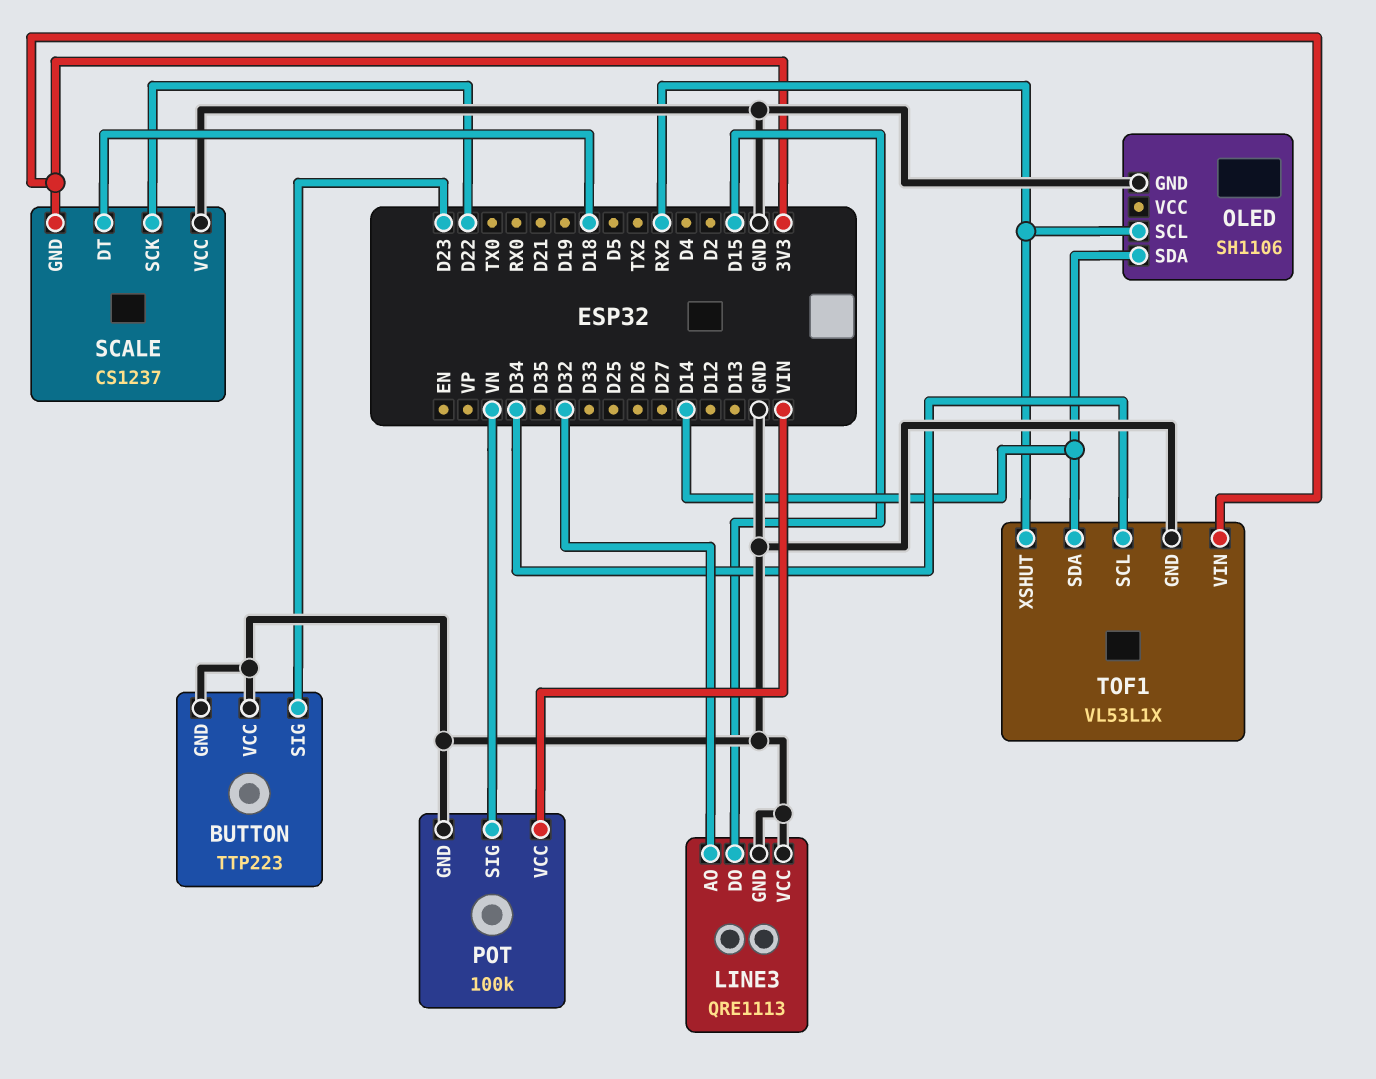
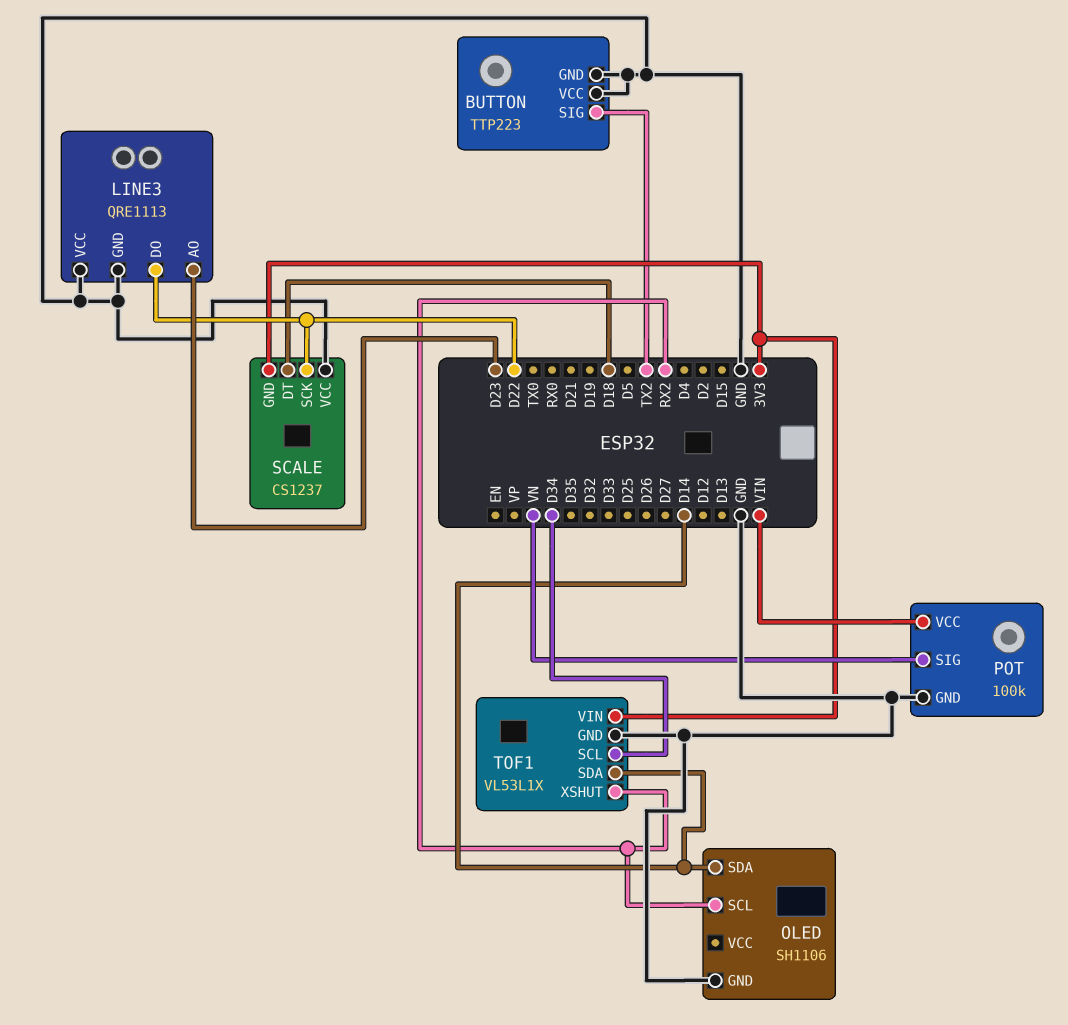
BUTTON pin SIG: D23 -> TX2
LINE3 pin AO: D32 -> D23
LINE3 pin DO: D15 -> D22

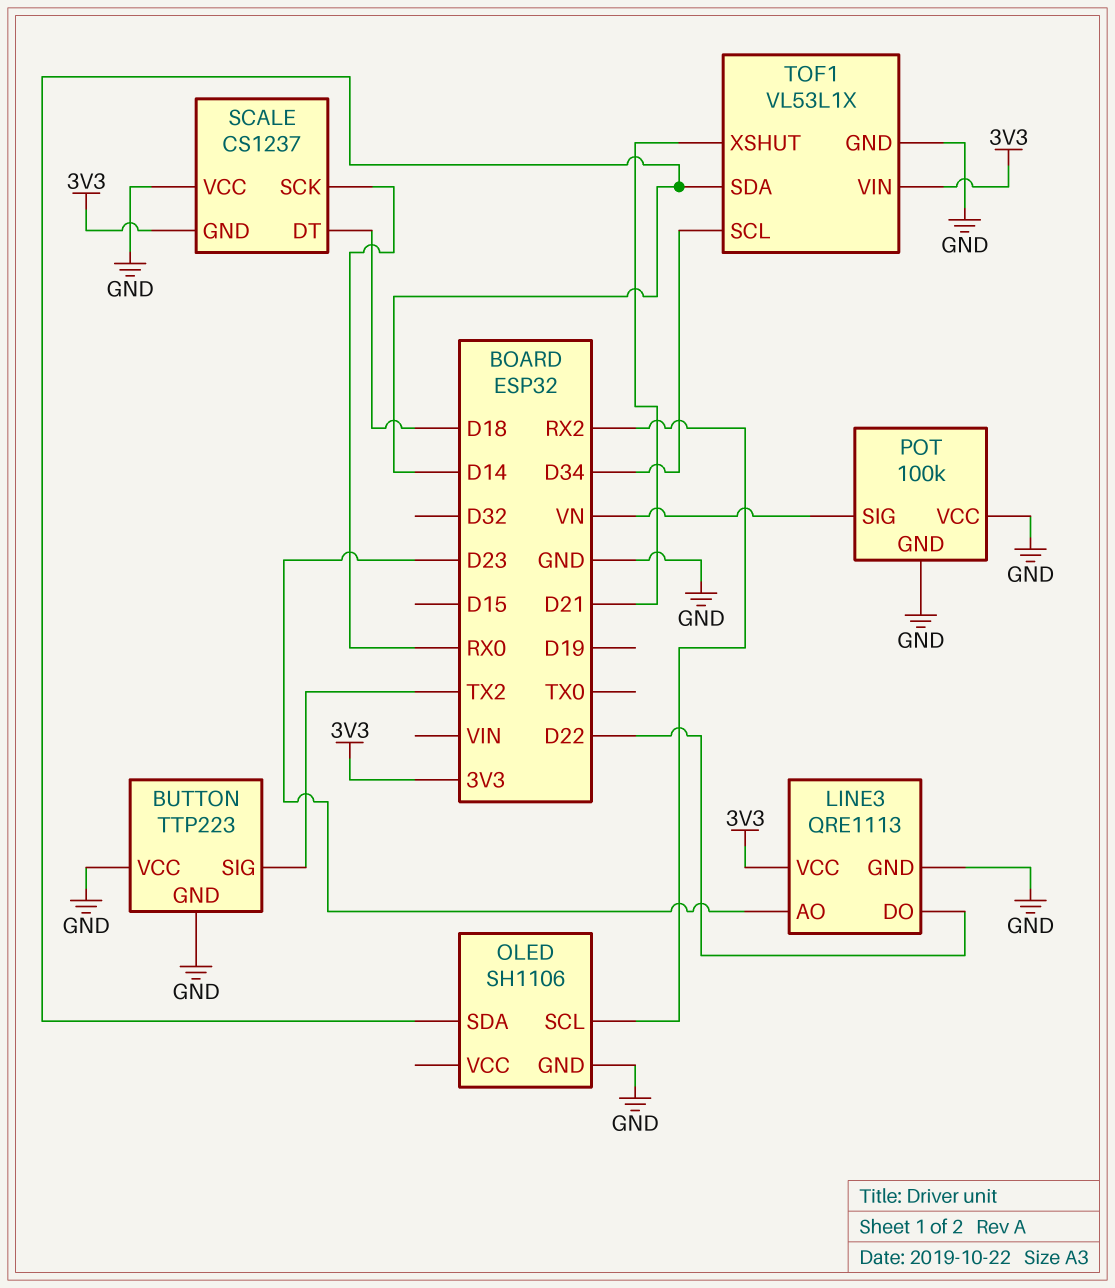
LINE3 pin VCC: GND -> 3V3
POT pin VCC: VIN -> GND
SCALE pin SCK: D22 -> RX0
TOF1 pin XSHUT: RX2 -> D21

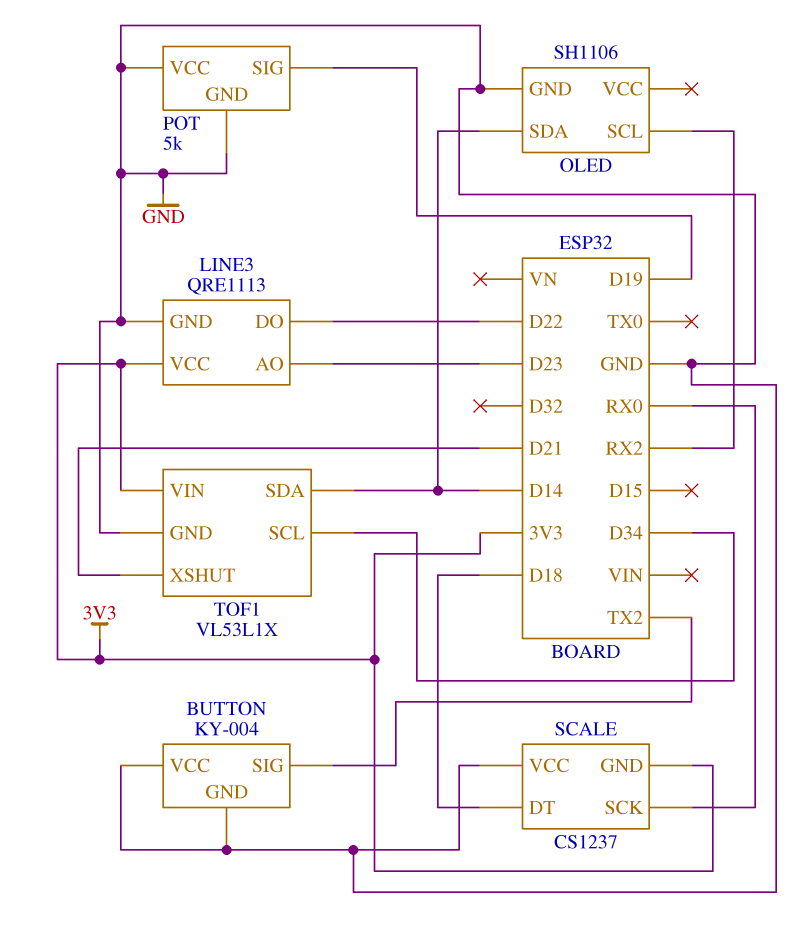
BUTTON: TTP223 -> KY-004
POT: 100k -> 5k
POT pin SIG: VN -> D19

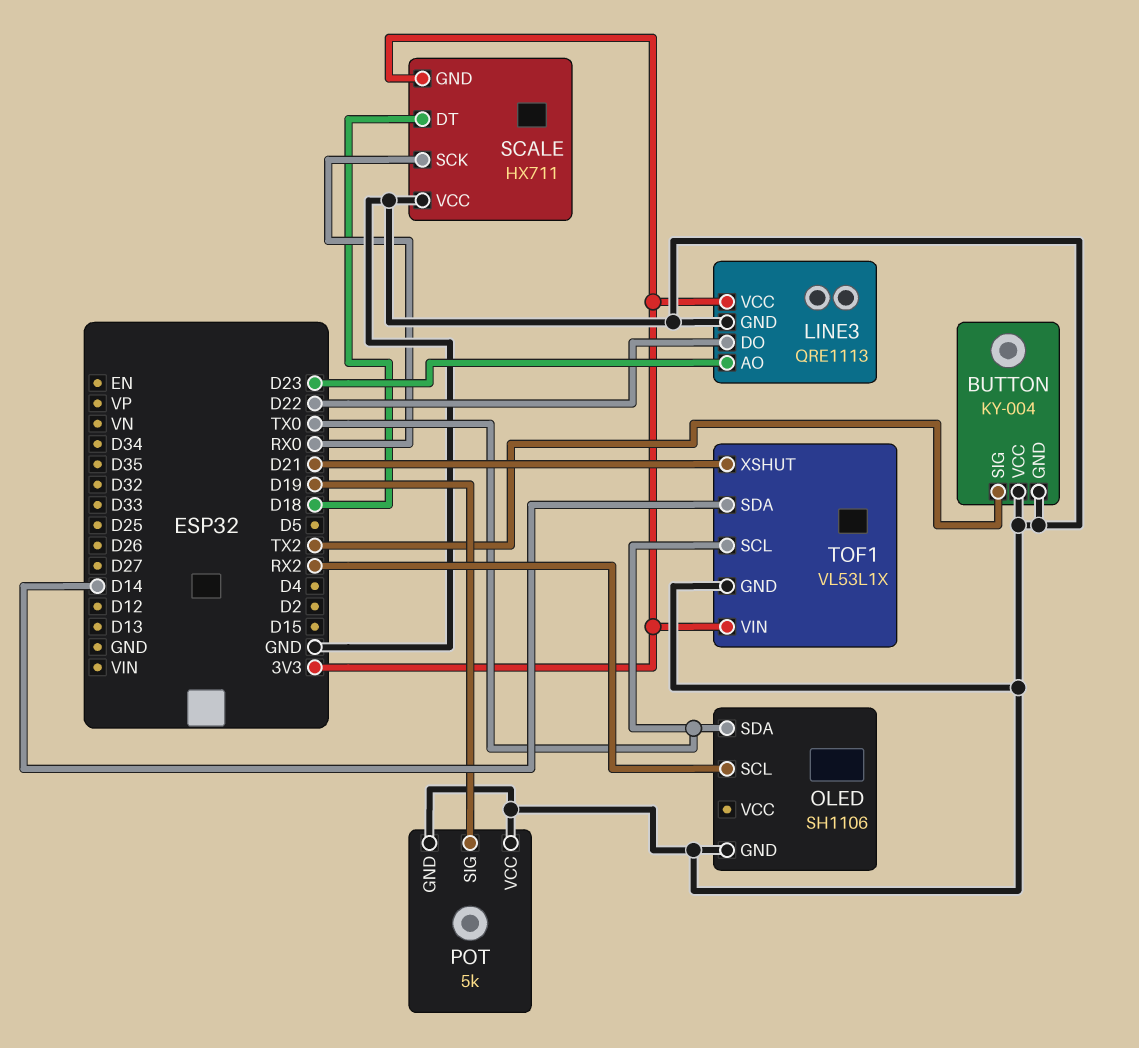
OLED pin SDA: D14 -> TX0
SCALE: CS1237 -> HX711
TOF1 pin SCL: D34 -> TX0

